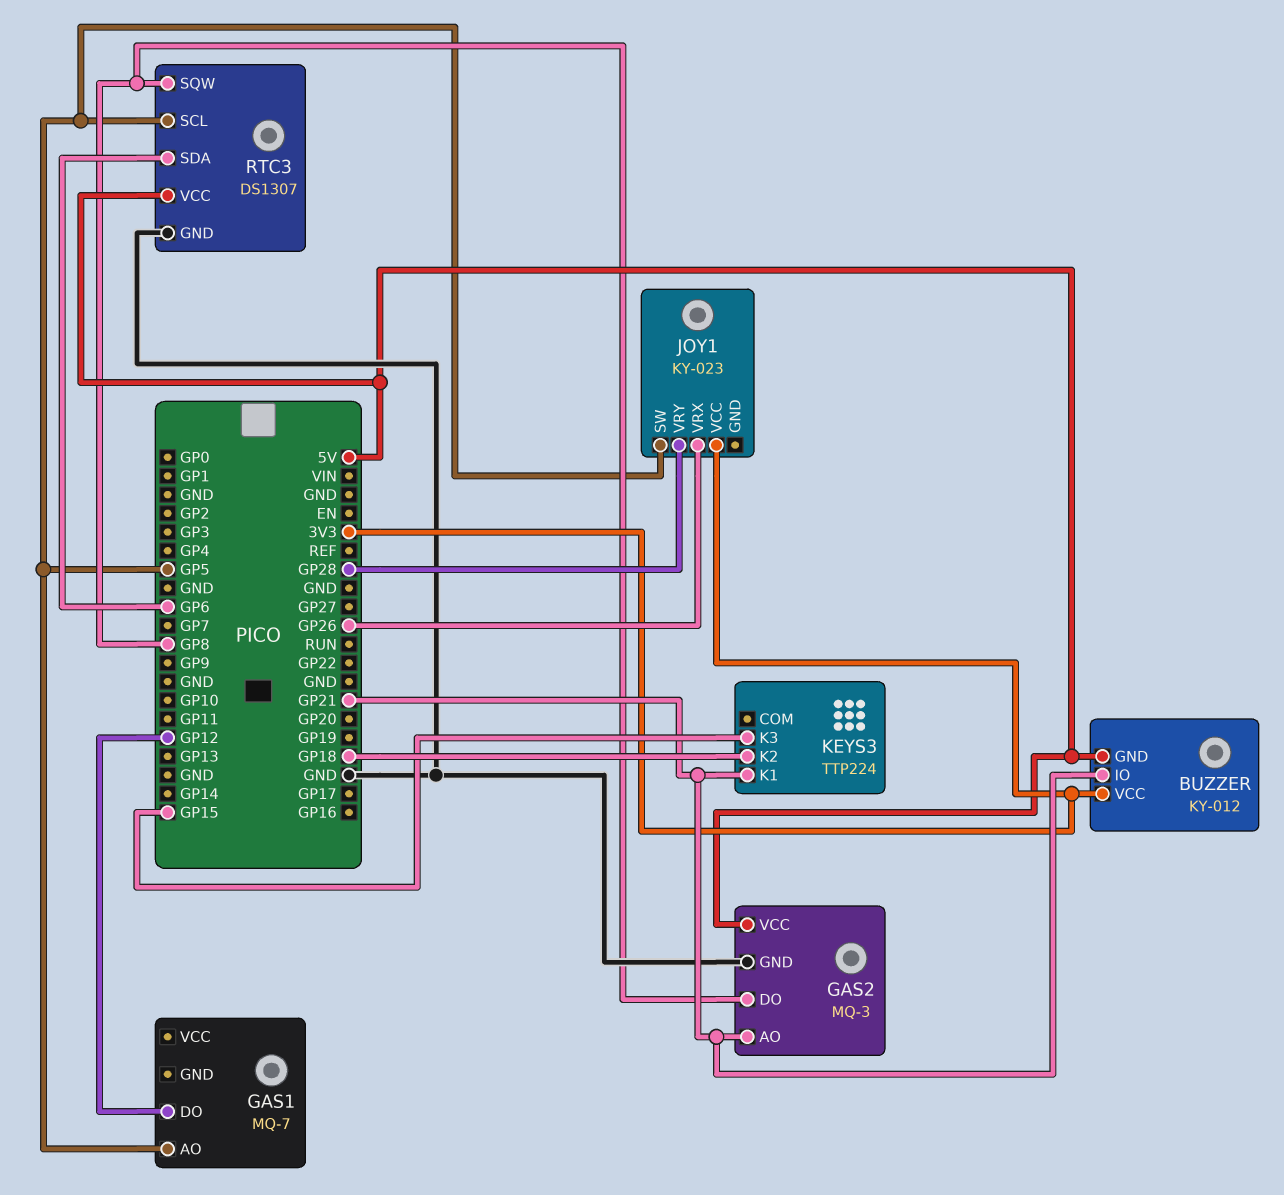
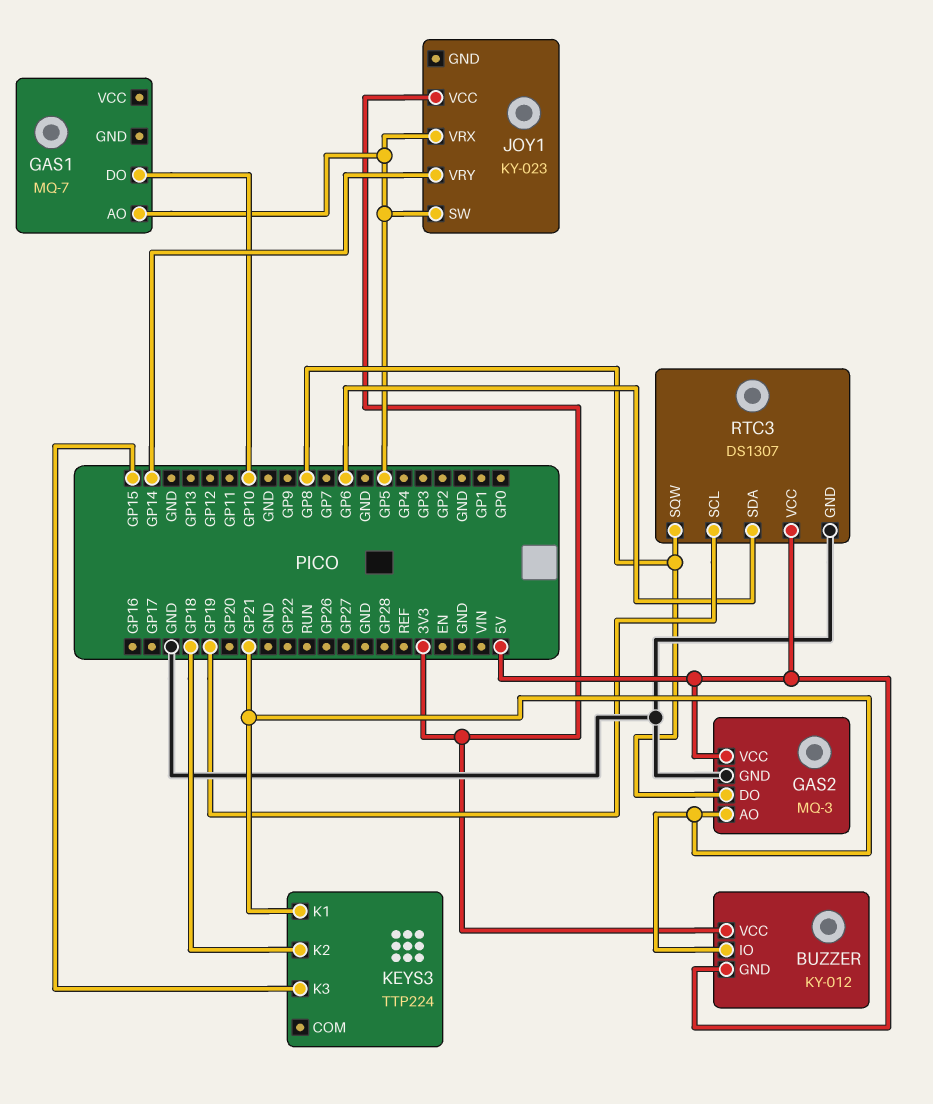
GAS1 pin DO: GP12 -> GP10
JOY1 pin VRX: GP26 -> GP5
JOY1 pin VRY: GP28 -> GP14
RTC3 pin SCL: GP5 -> GP19

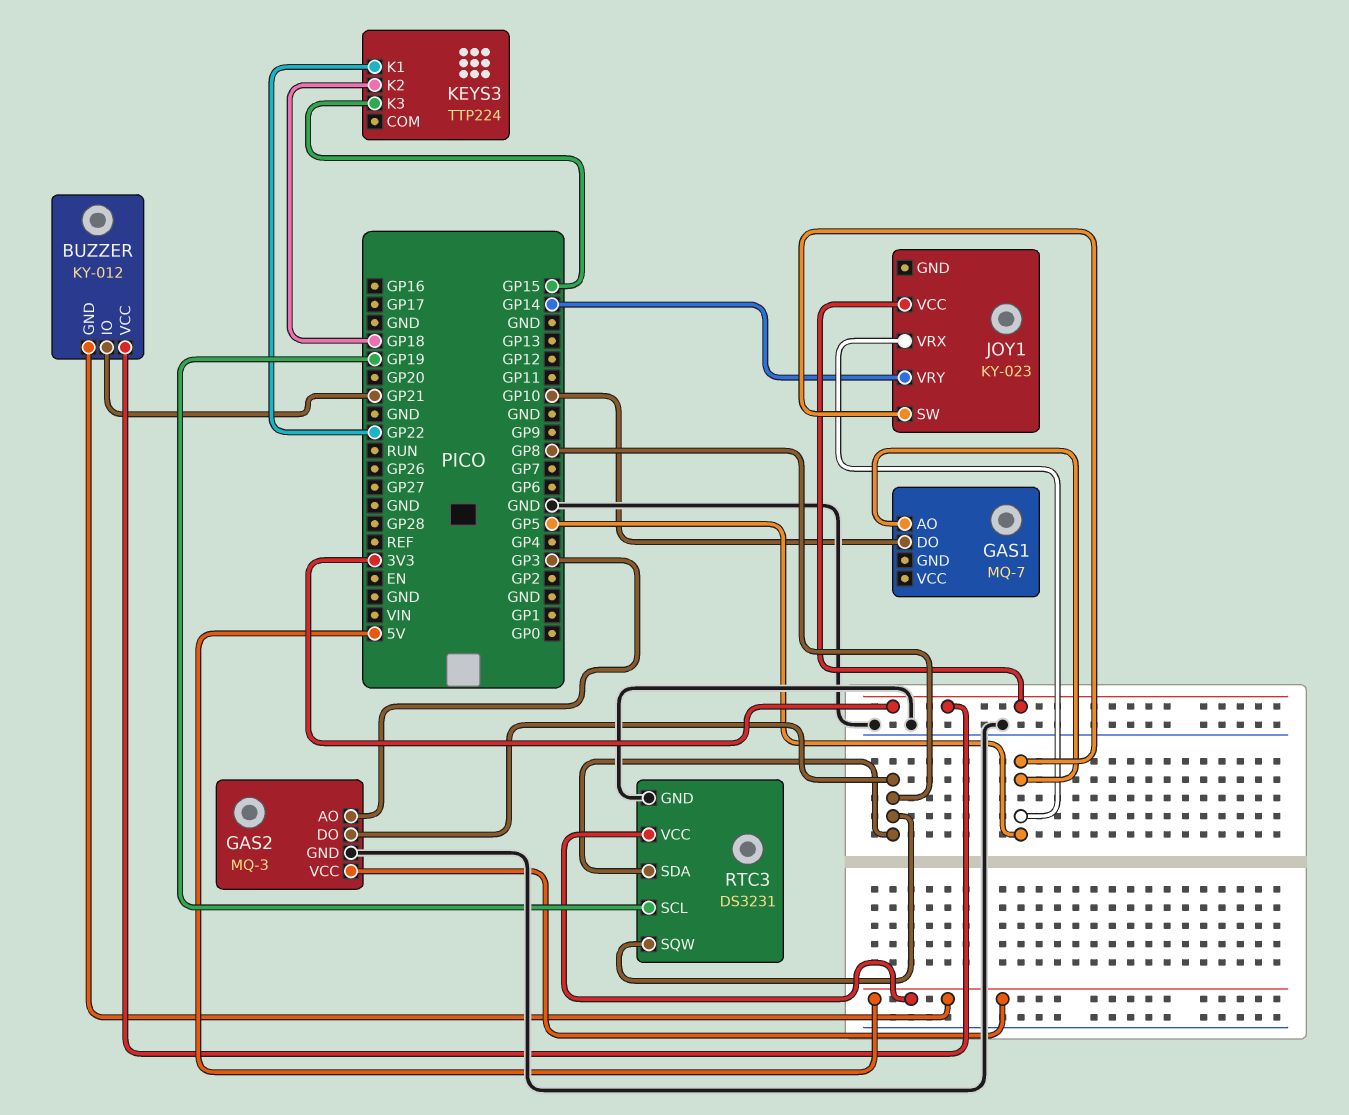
GAS2 pin AO: GP21 -> GP3
KEYS3 pin K1: GP21 -> GP22
RTC3: DS1307 -> DS3231
RTC3 pin SDA: GP6 -> GP8

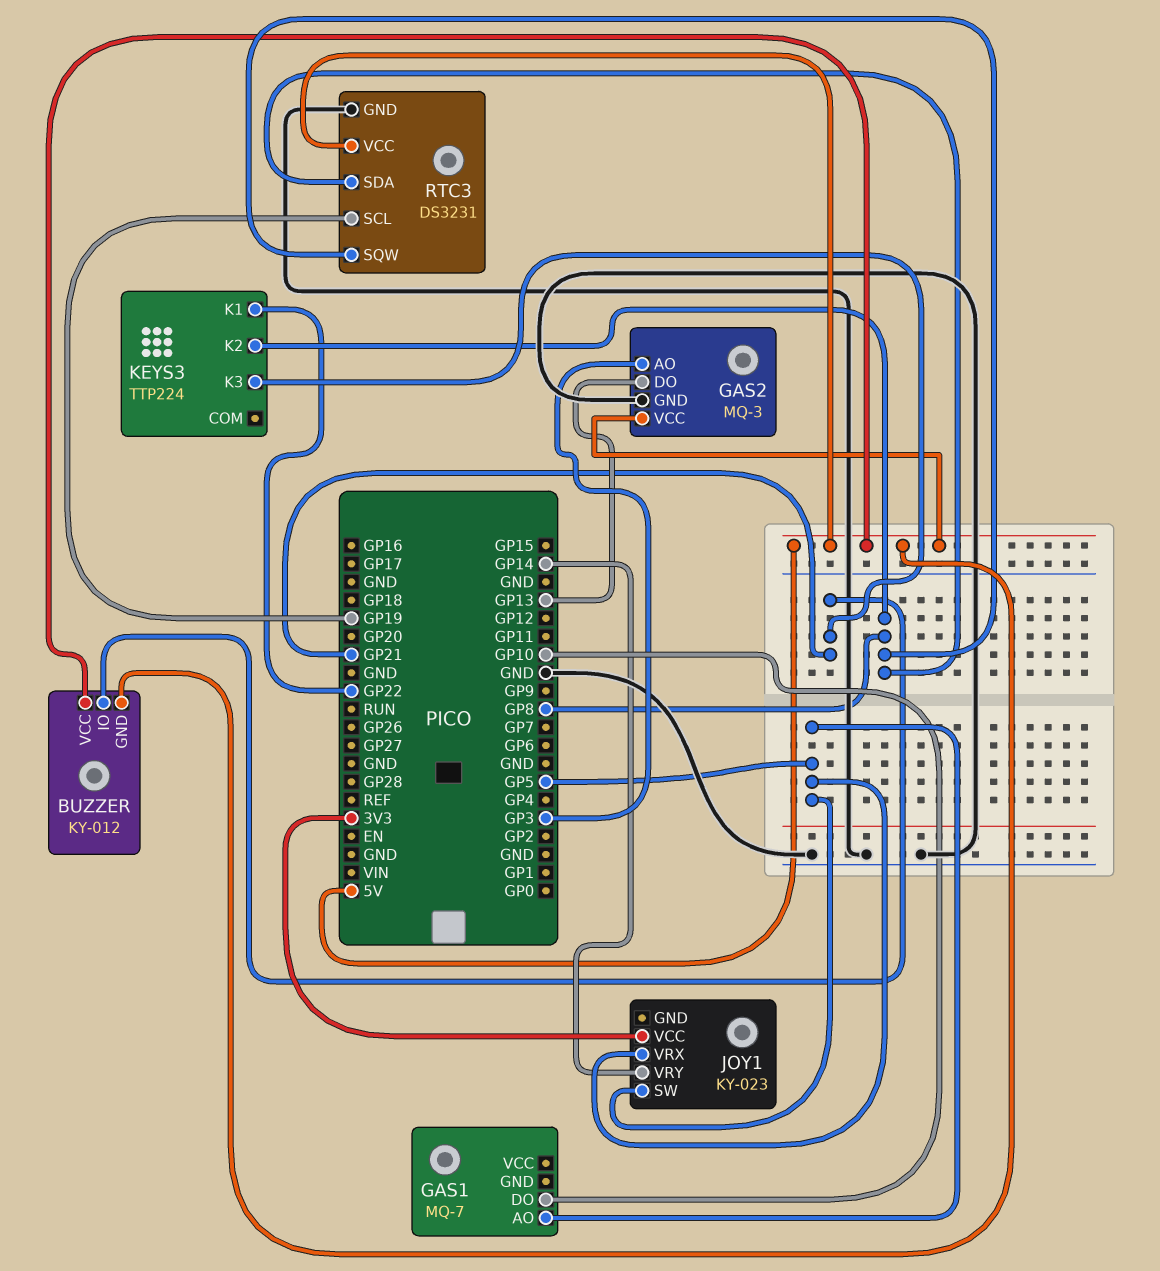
BUZZER pin VCC: 3V3 -> 5V
GAS2 pin DO: GP8 -> GP13
KEYS3 pin K2: GP18 -> GP8
KEYS3 pin K3: GP15 -> GP21

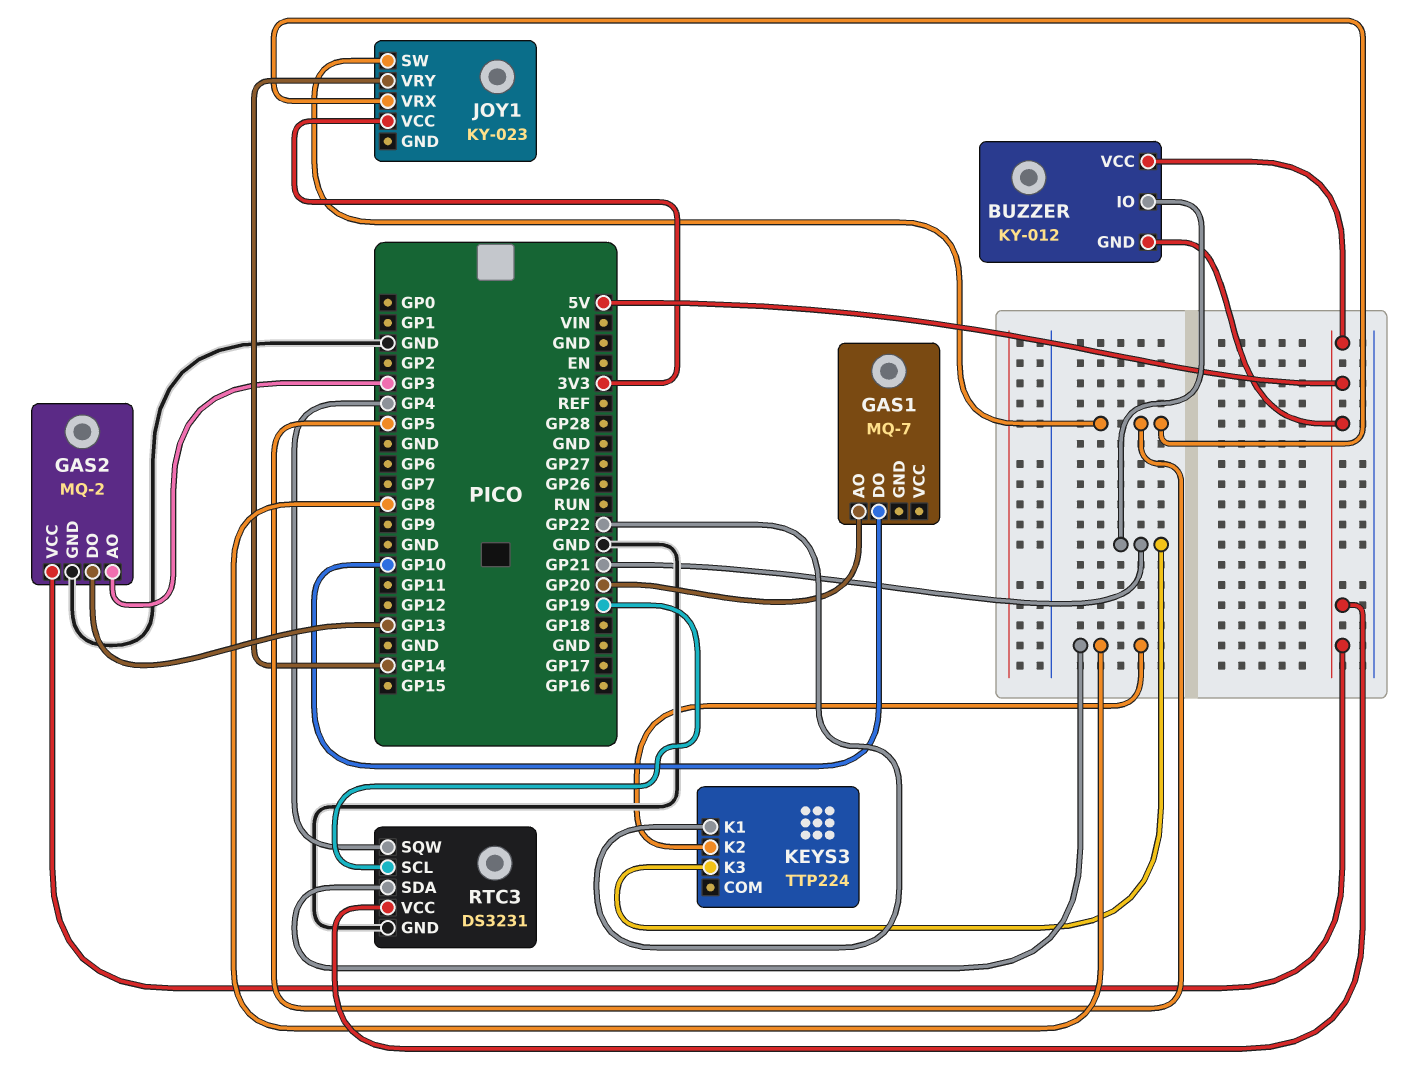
GAS1 pin AO: GP5 -> GP20
GAS2: MQ-3 -> MQ-2
RTC3 pin SQW: GP8 -> GP4

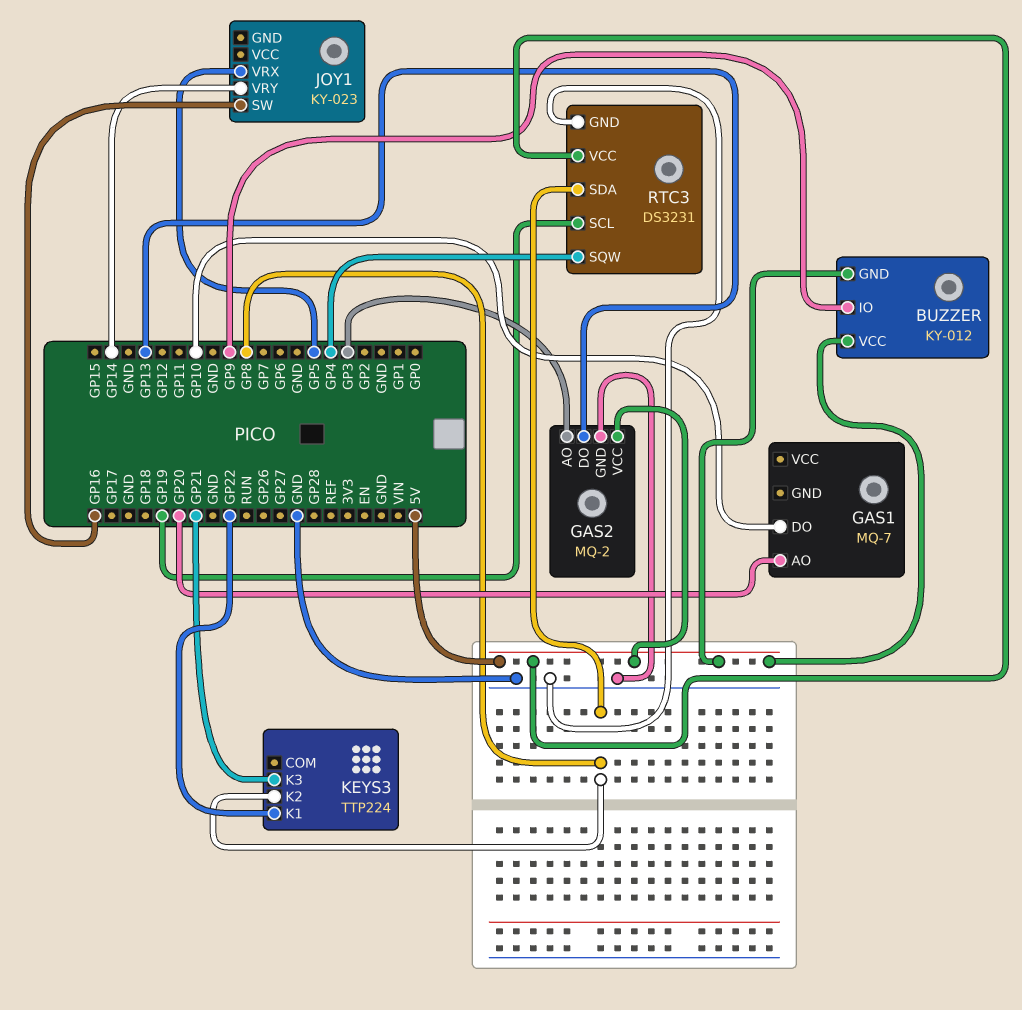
BUZZER pin IO: GP21 -> GP9
JOY1 pin SW: GP5 -> GP16
JOY1 pin VCC: 3V3 -> none

